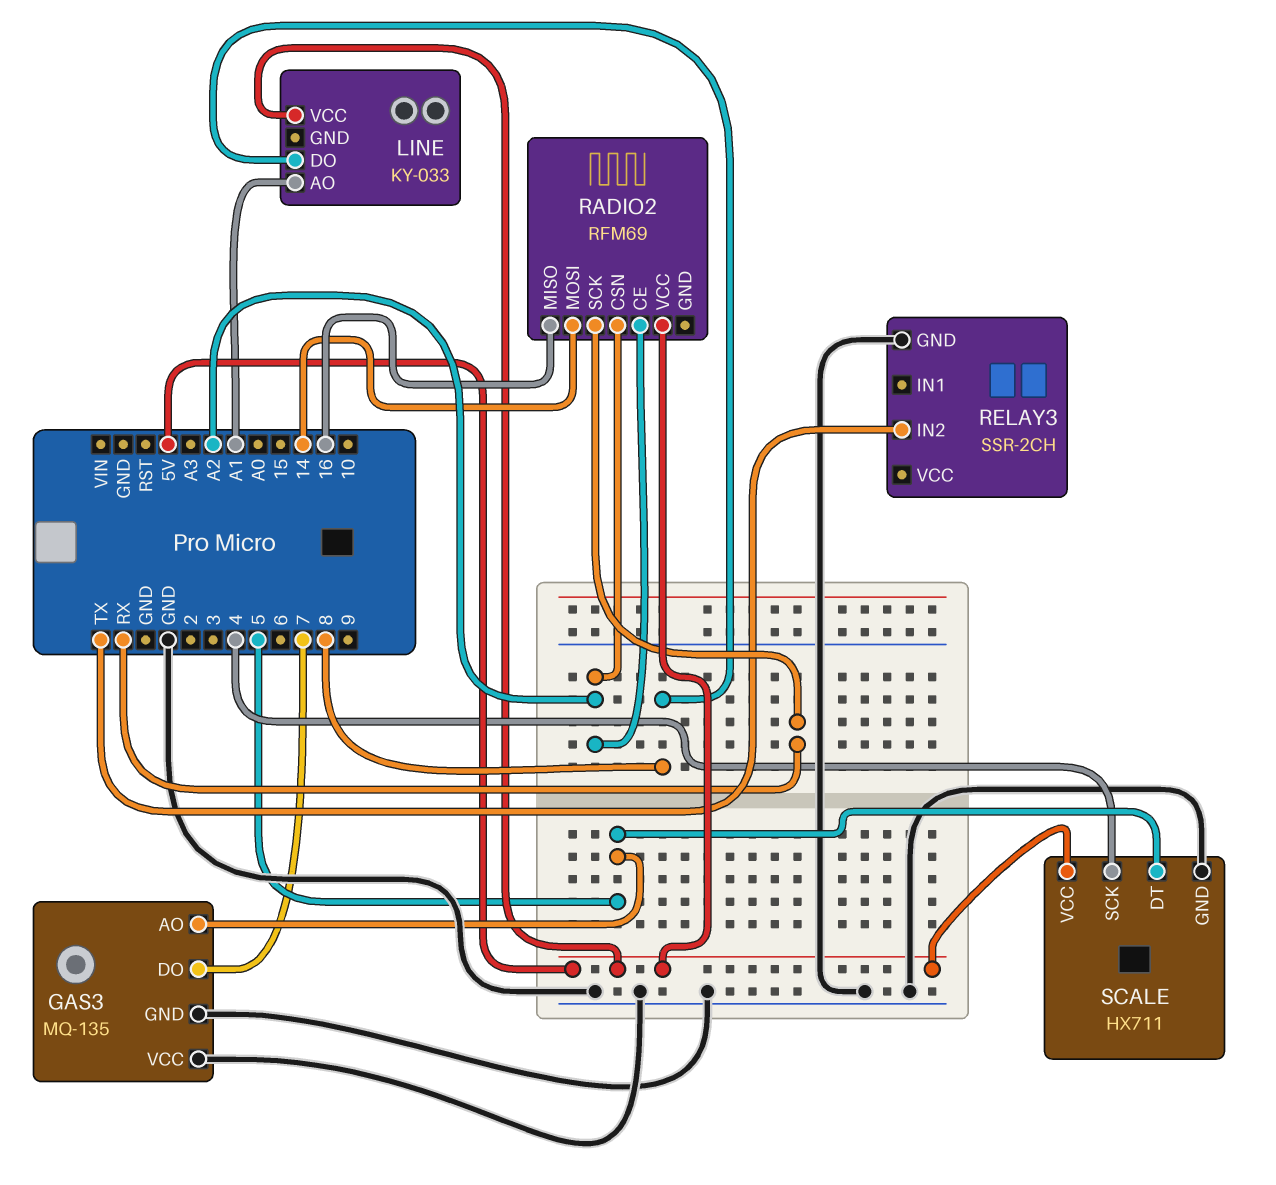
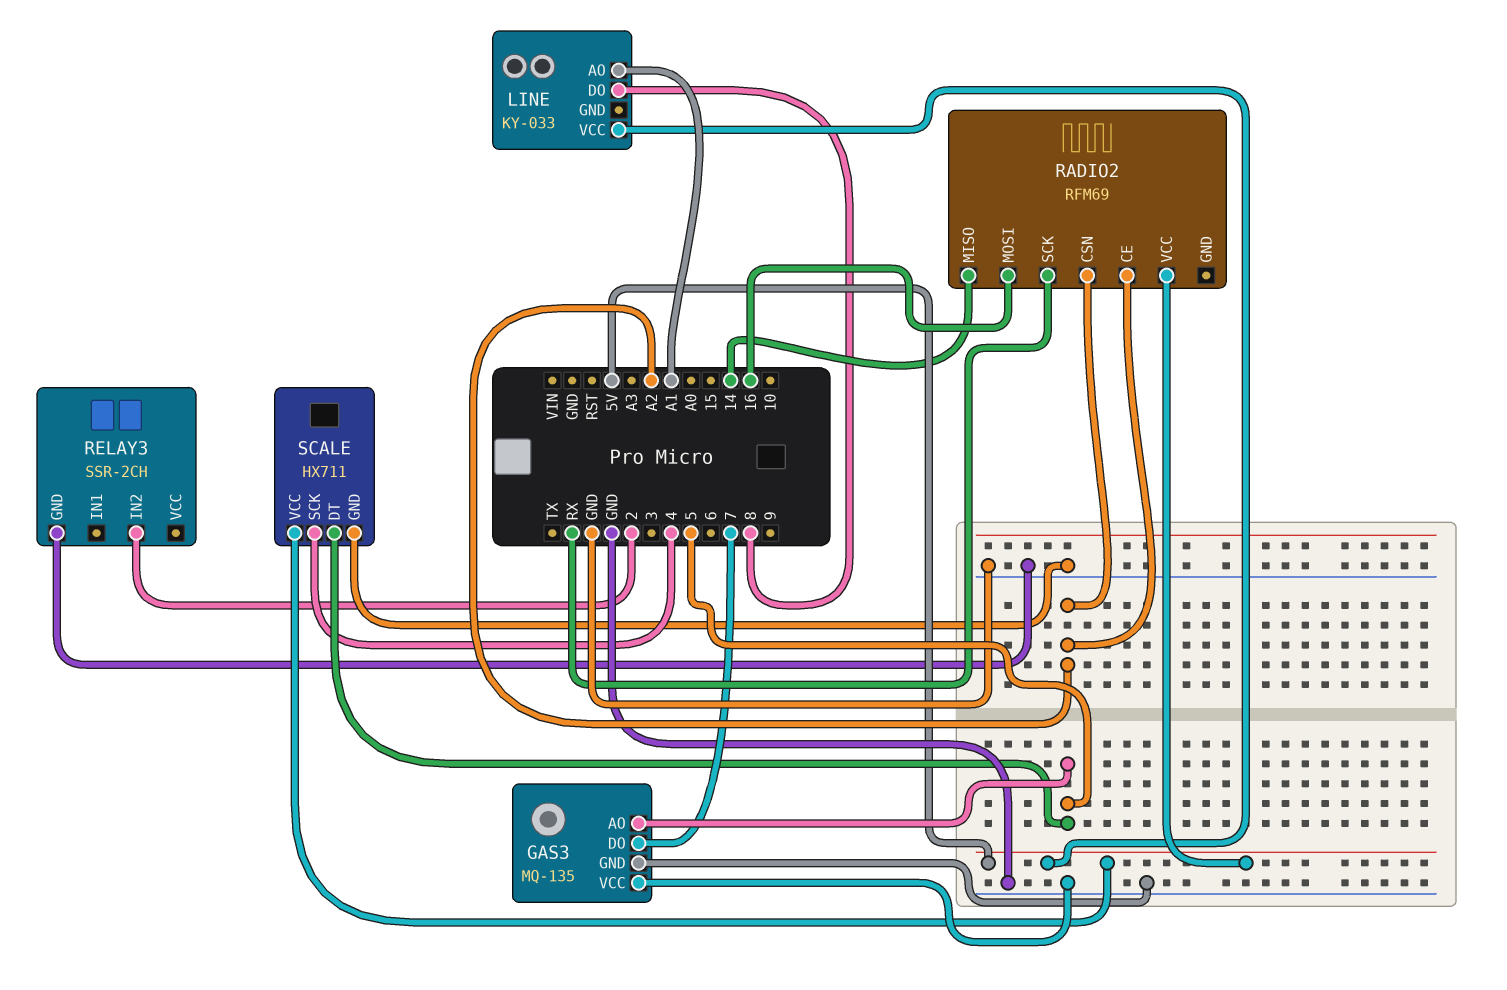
RADIO2 pin MISO: 16 -> 14
RADIO2 pin MOSI: 14 -> 16
RELAY3 pin IN2: TX -> 2

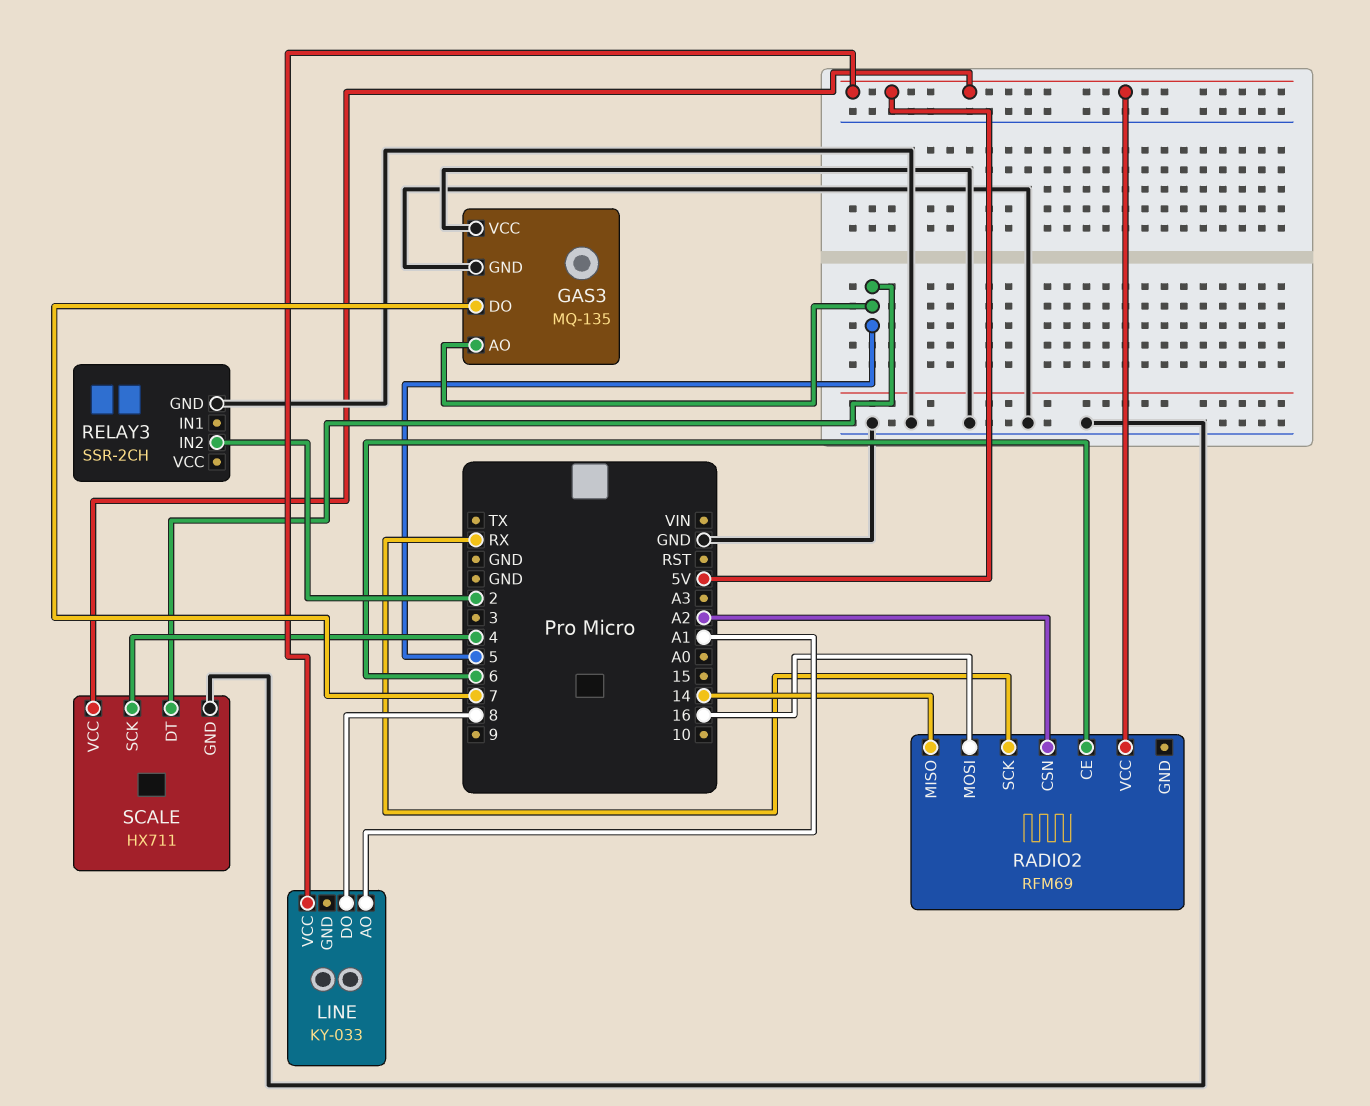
RADIO2 pin CE: A2 -> 6

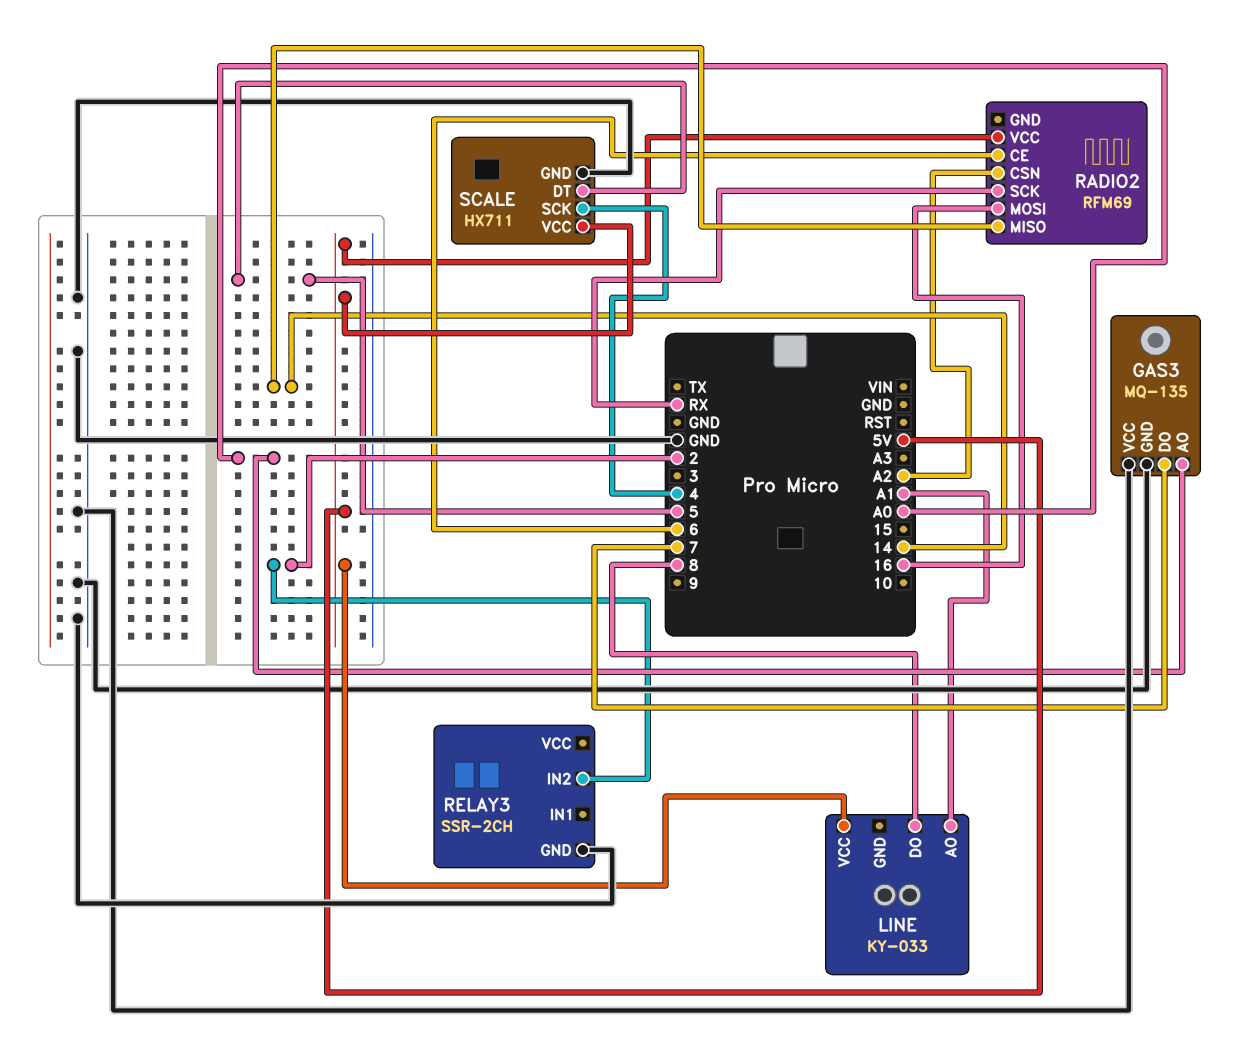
GAS3 pin AO: 5 -> A0

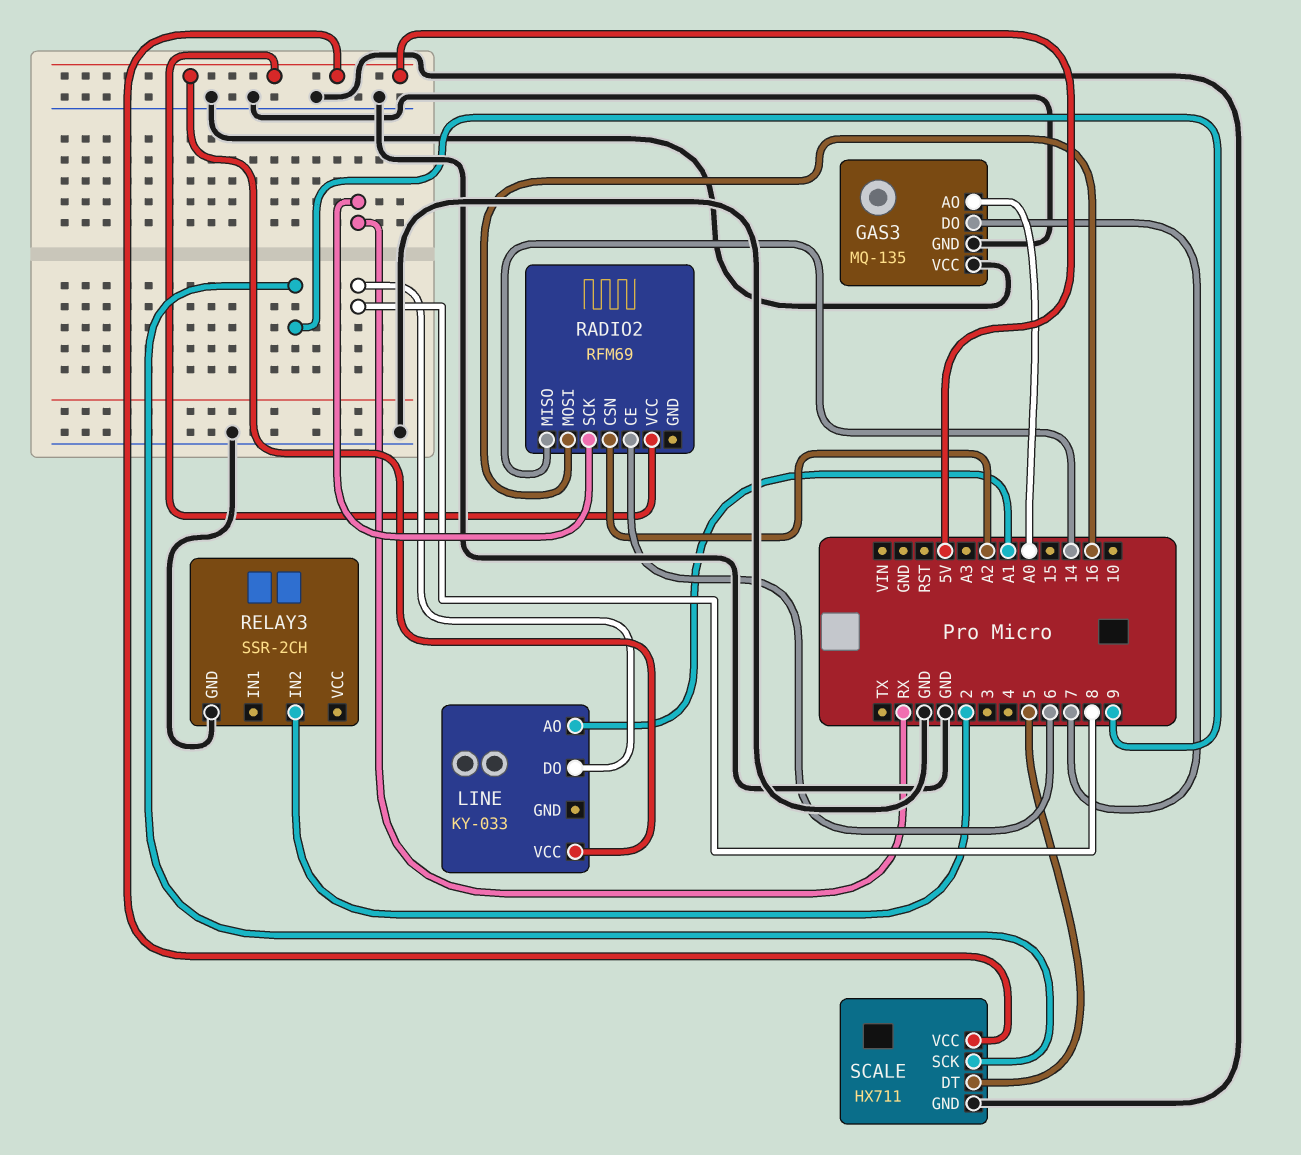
SCALE pin SCK: 4 -> 9

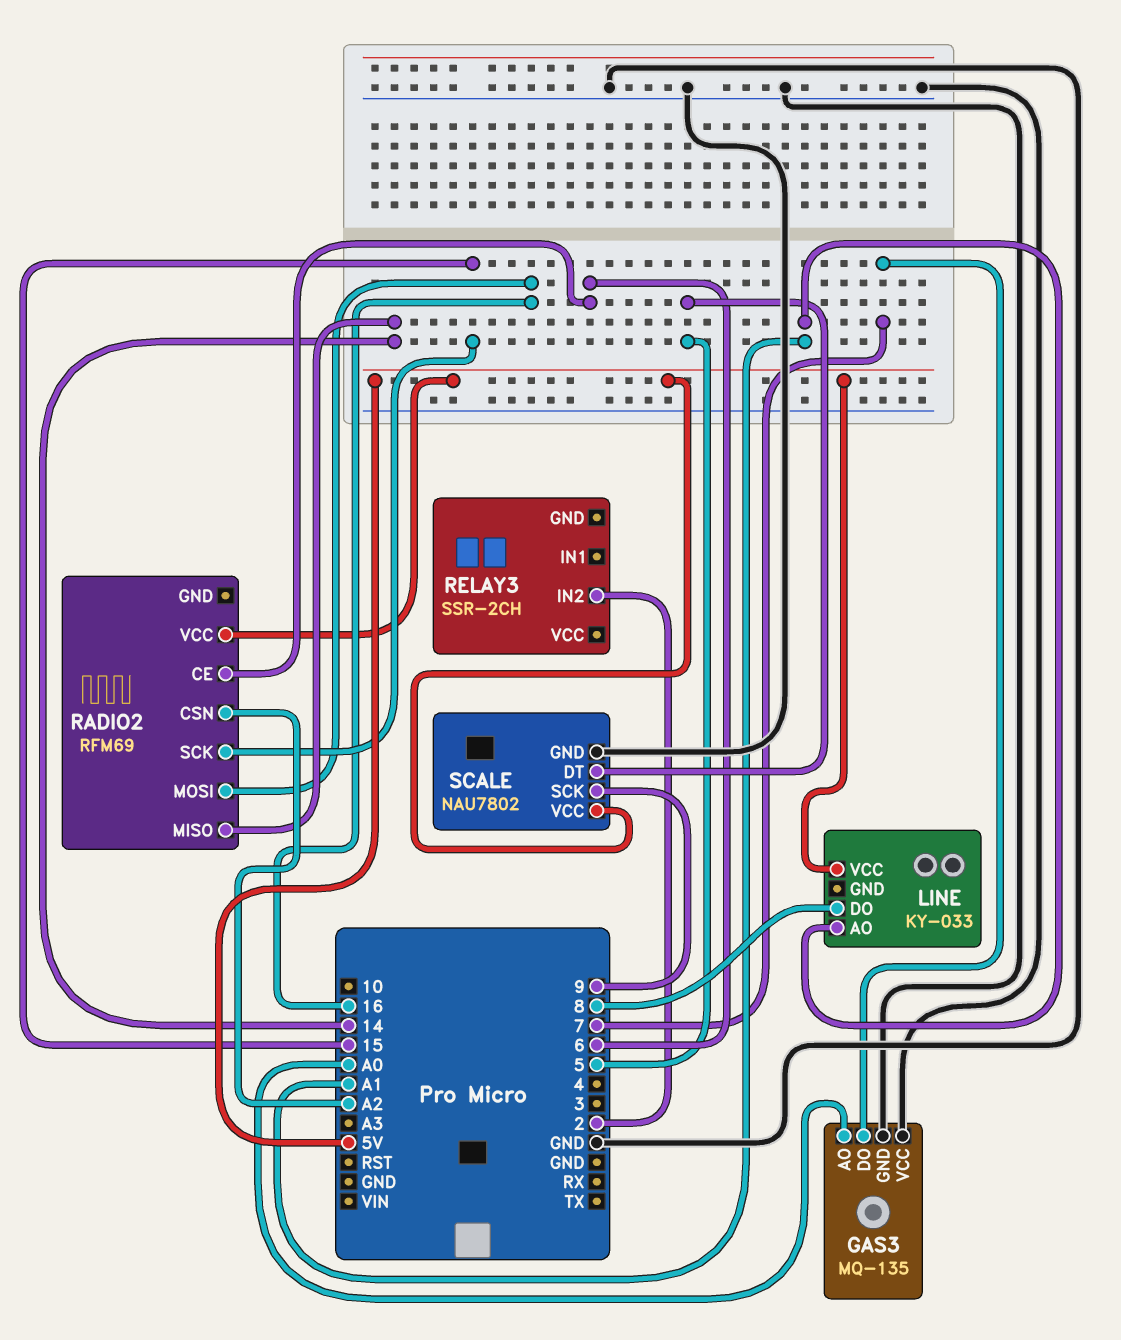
RADIO2 pin SCK: RX -> 15
RELAY3 pin GND: GND -> none
SCALE: HX711 -> NAU7802

